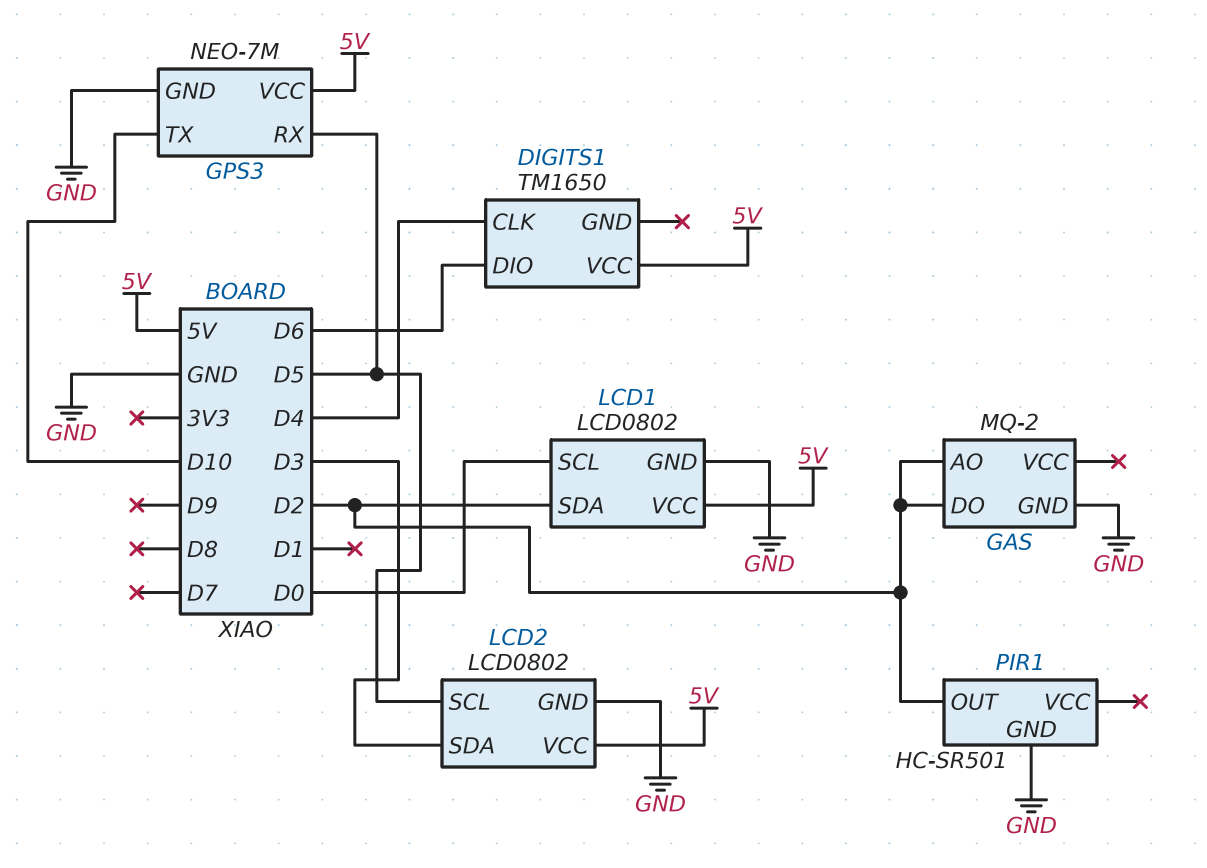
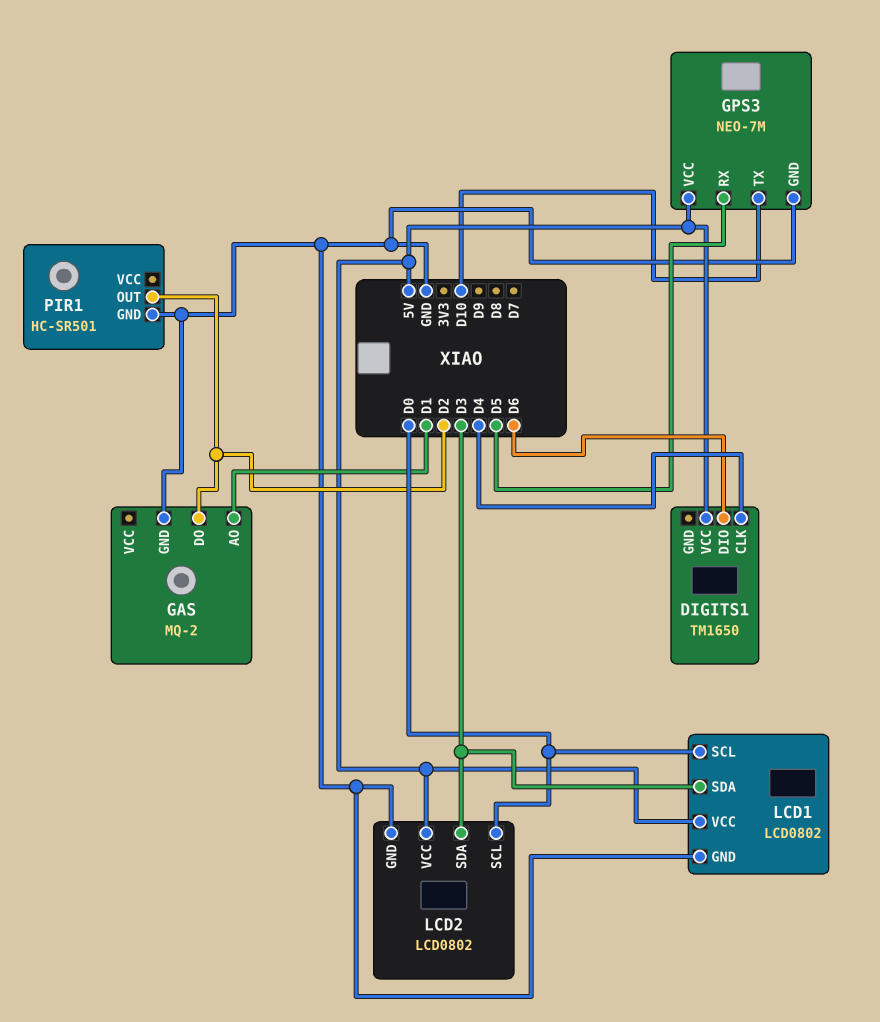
GAS pin AO: D2 -> D1
LCD1 pin SDA: D2 -> D3
LCD2 pin SCL: D5 -> D0

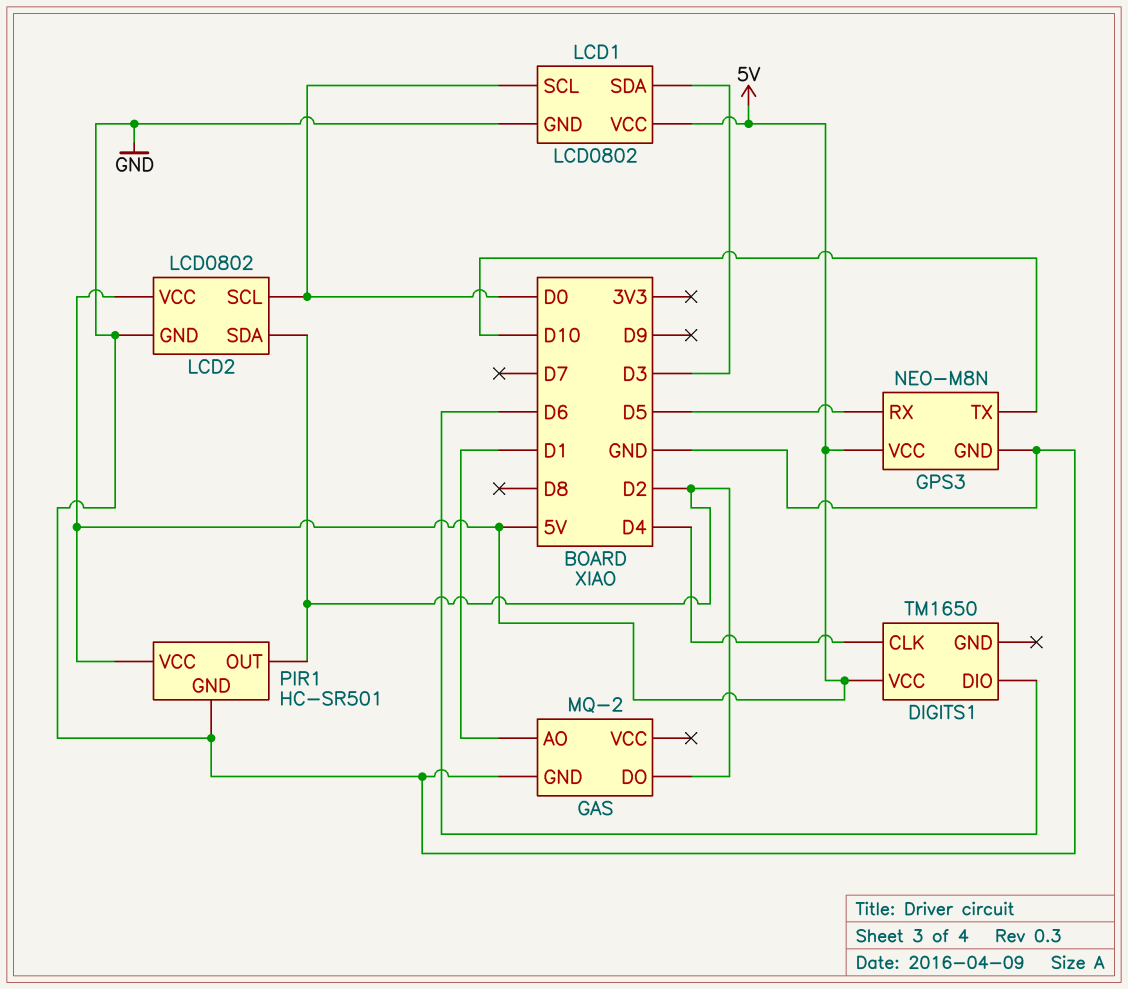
GPS3: NEO-7M -> NEO-M8N
LCD2 pin SDA: D3 -> D2
PIR1 pin VCC: none -> 5V

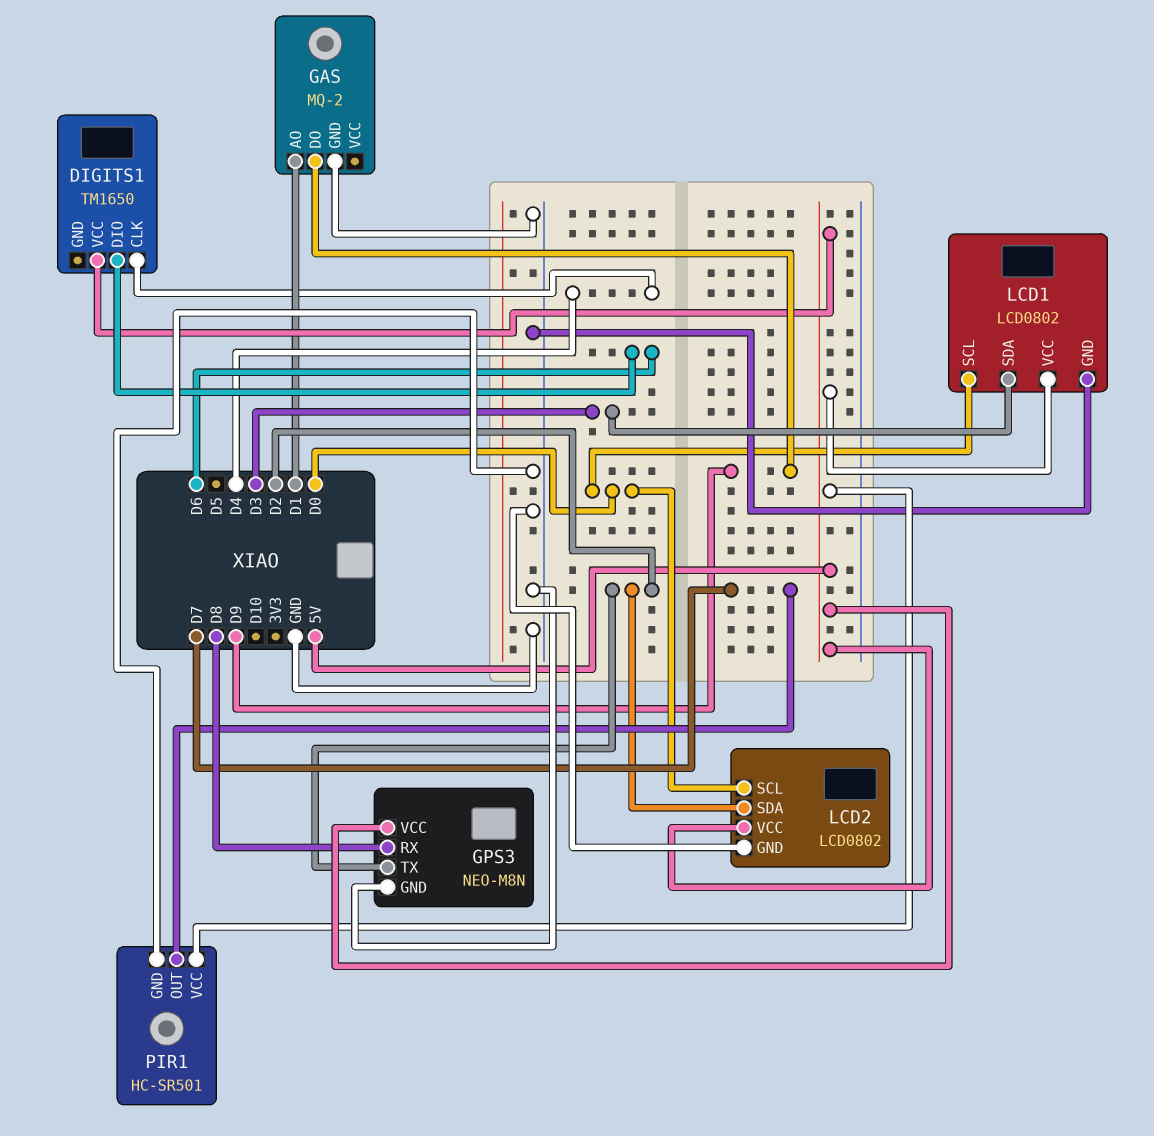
GAS pin DO: D2 -> D9
GPS3 pin RX: D5 -> D8
GPS3 pin TX: D10 -> D2
PIR1 pin OUT: D2 -> D7

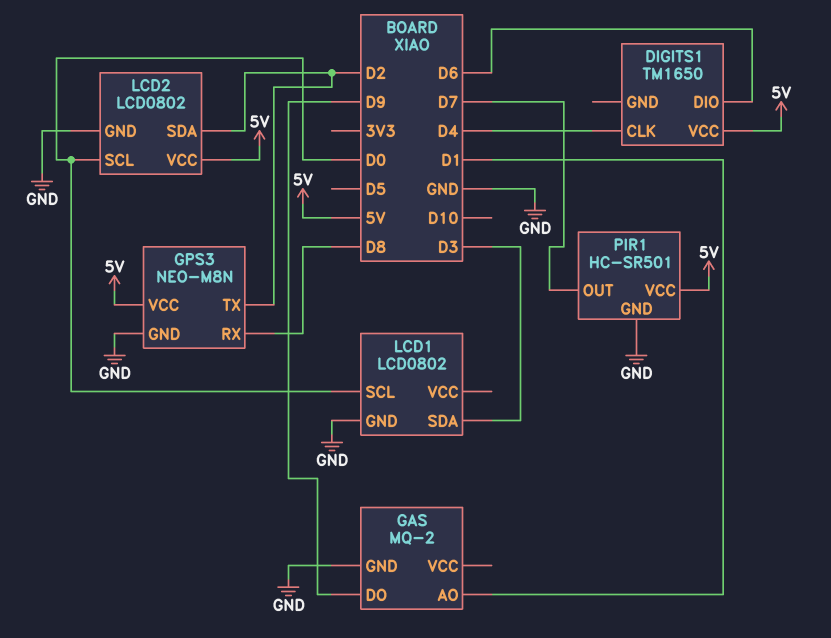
LCD1 pin VCC: 5V -> none

